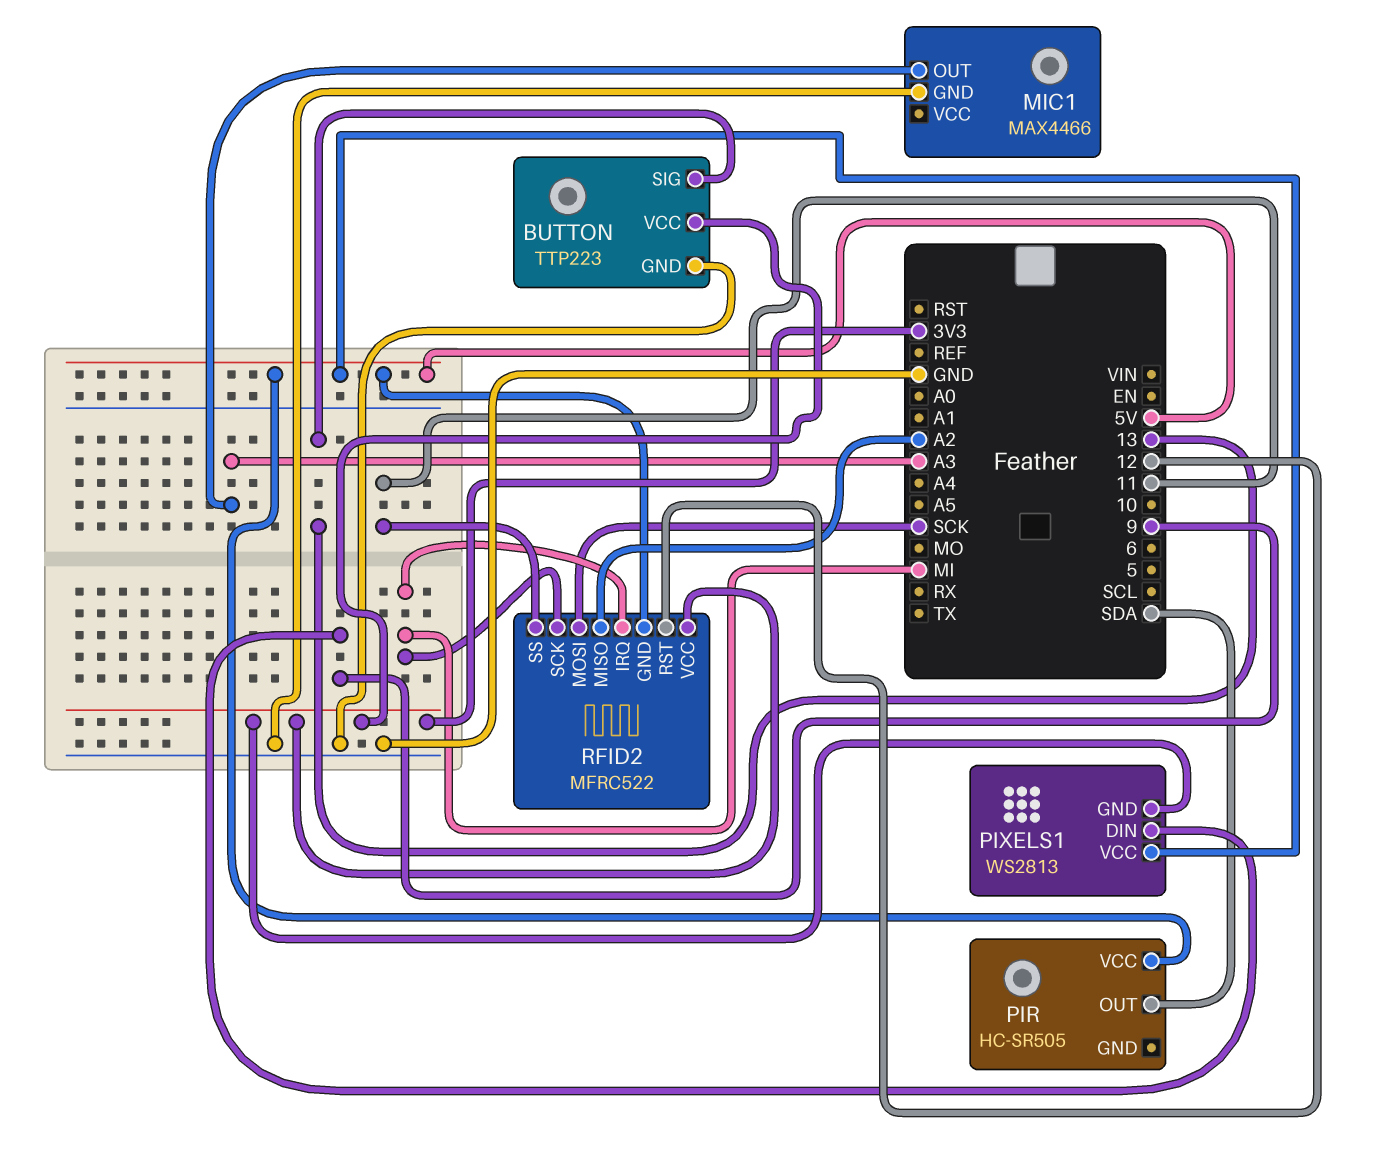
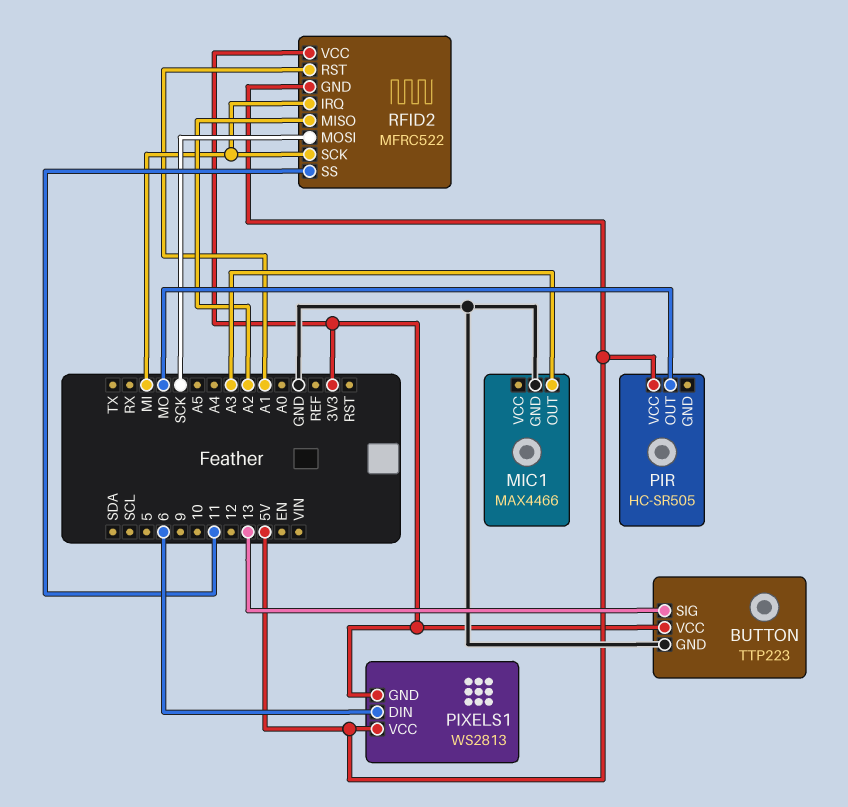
PIR pin OUT: SDA -> MO
PIXELS1 pin DIN: 9 -> 6
RFID2 pin RST: 12 -> A1

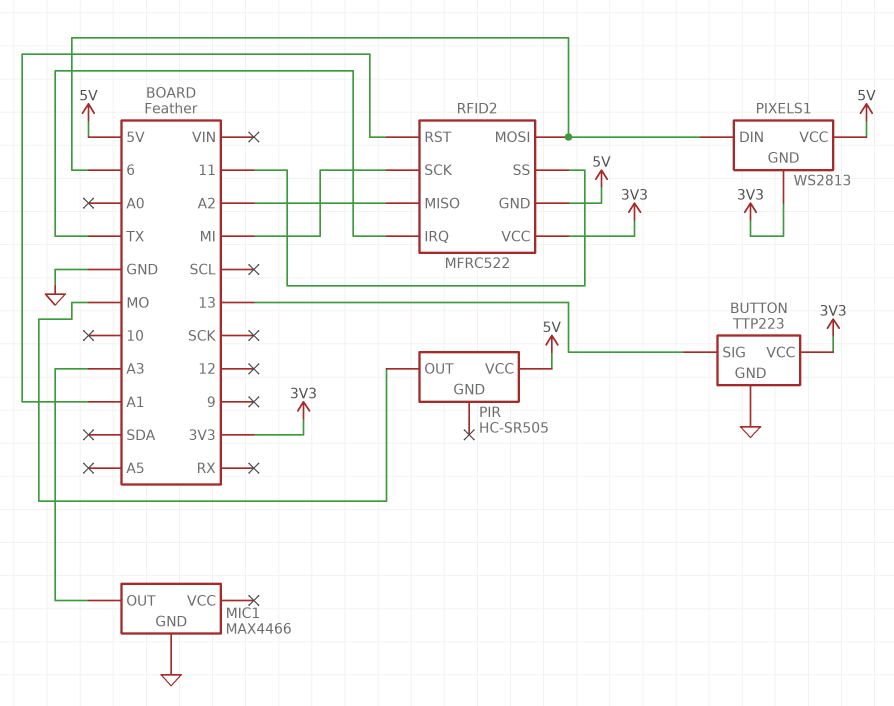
RFID2 pin IRQ: MI -> TX
RFID2 pin MOSI: SCK -> 6

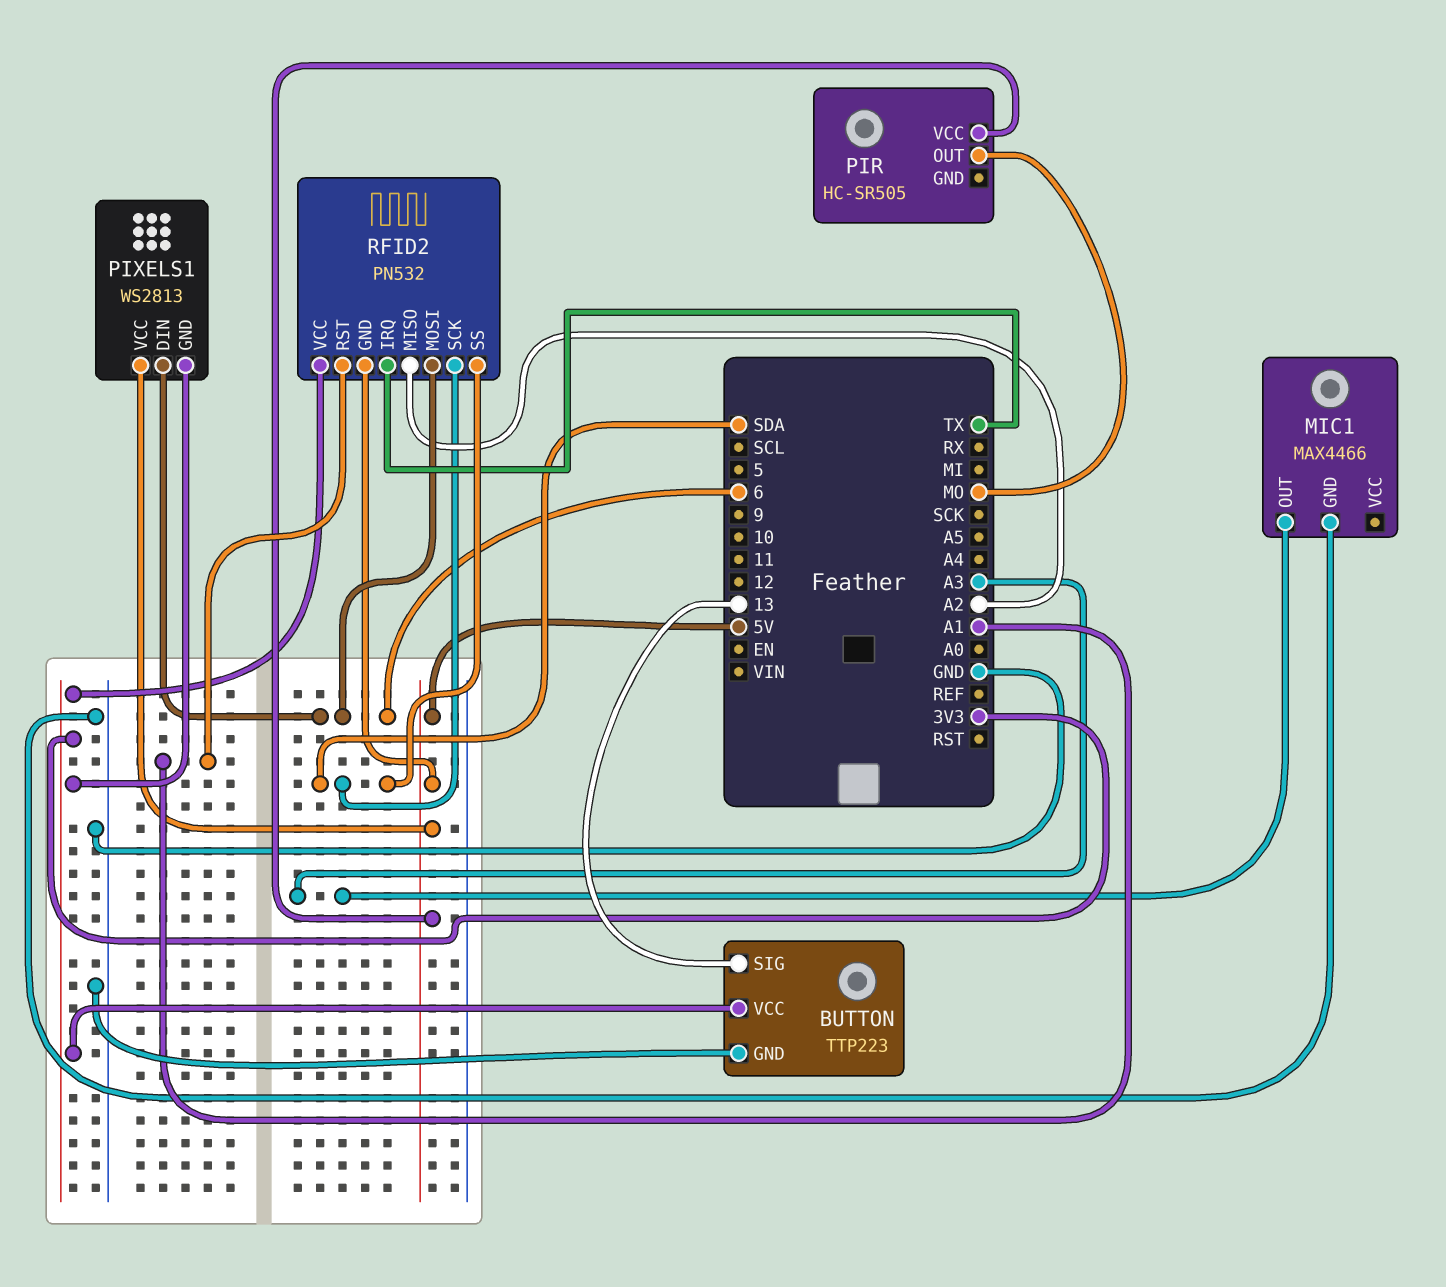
RFID2: MFRC522 -> PN532
RFID2 pin SCK: MI -> SDA
RFID2 pin SS: 11 -> SDA

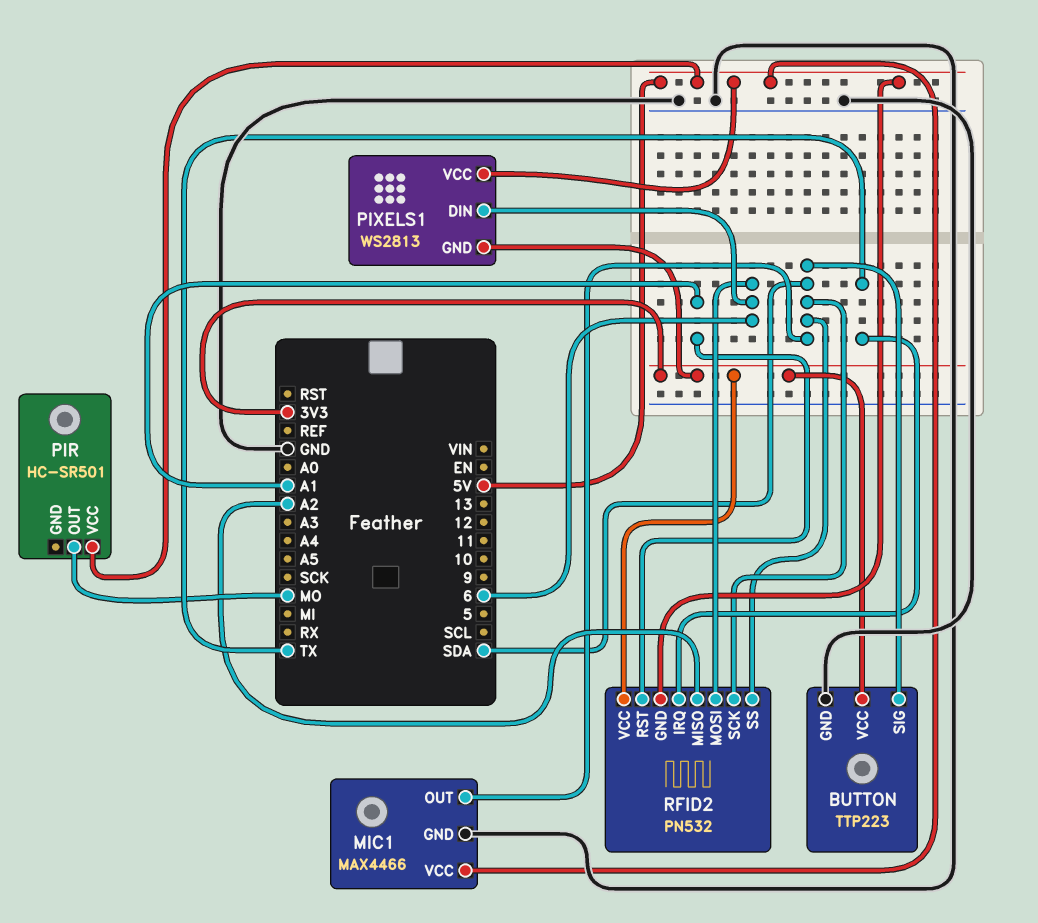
BUTTON pin SIG: 13 -> SDA
MIC1 pin OUT: A3 -> SDA
MIC1 pin VCC: none -> 5V
PIR: HC-SR505 -> HC-SR501

